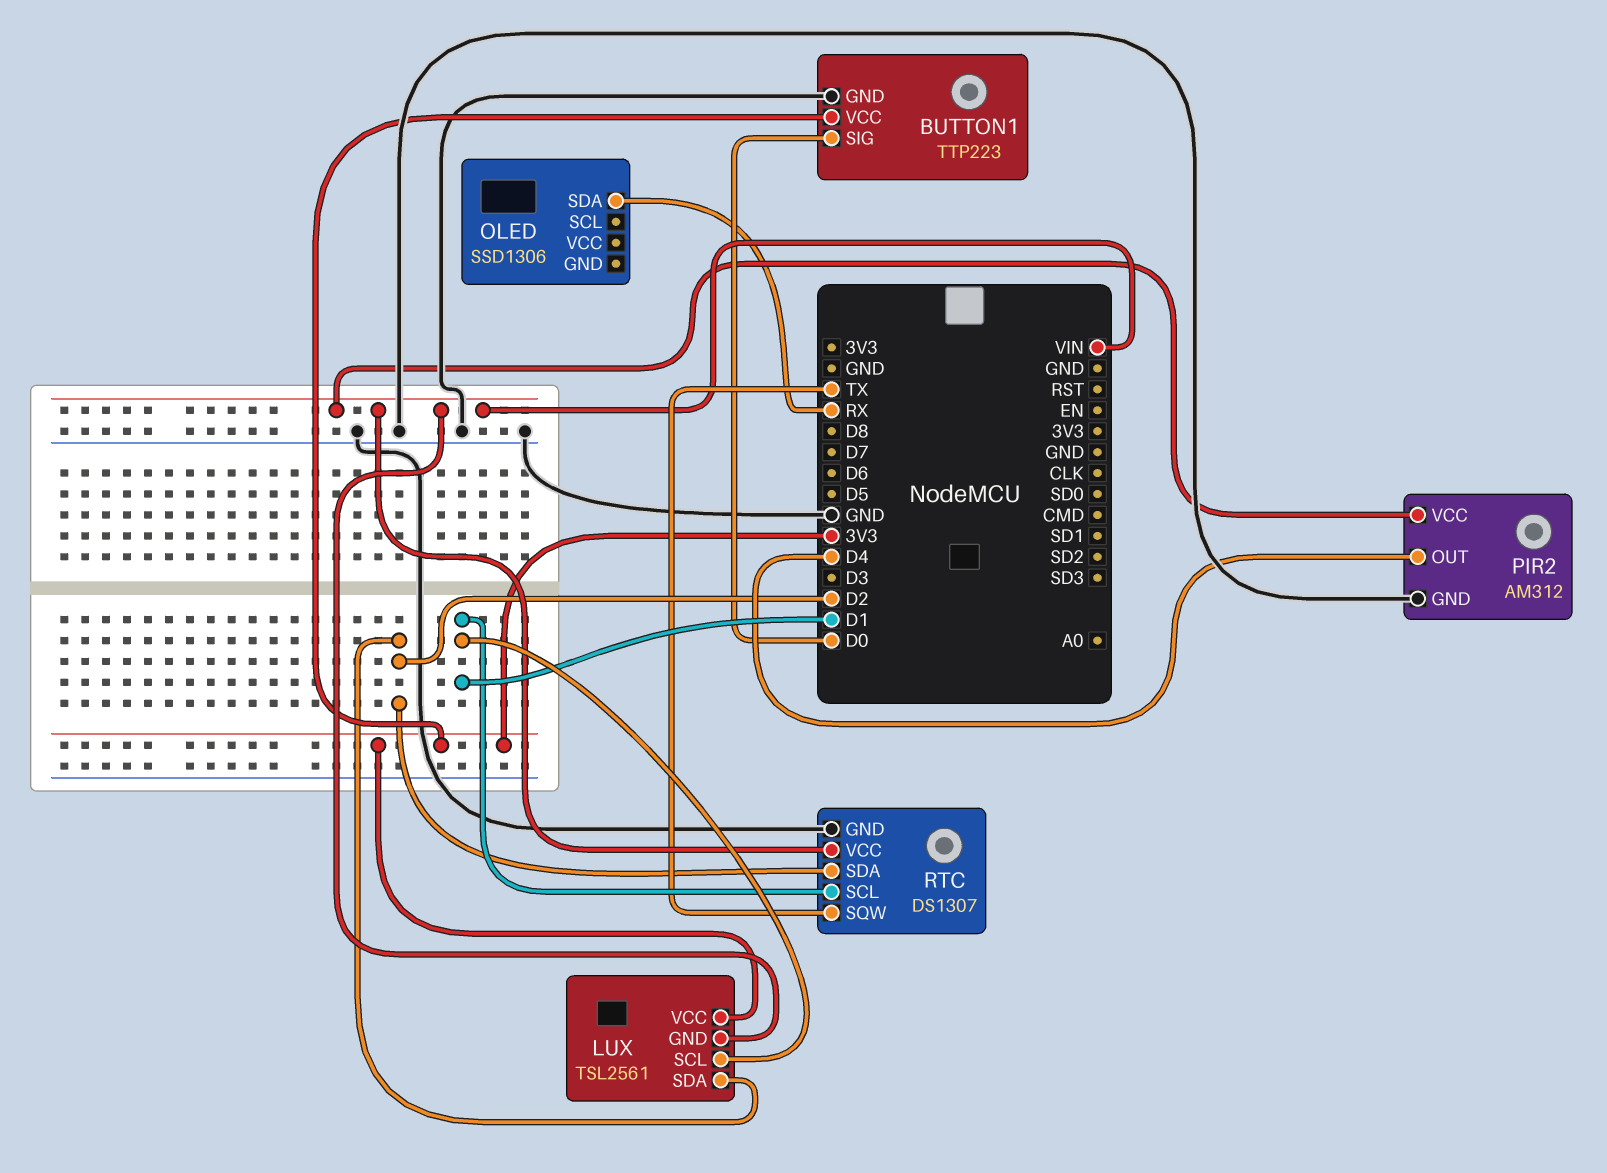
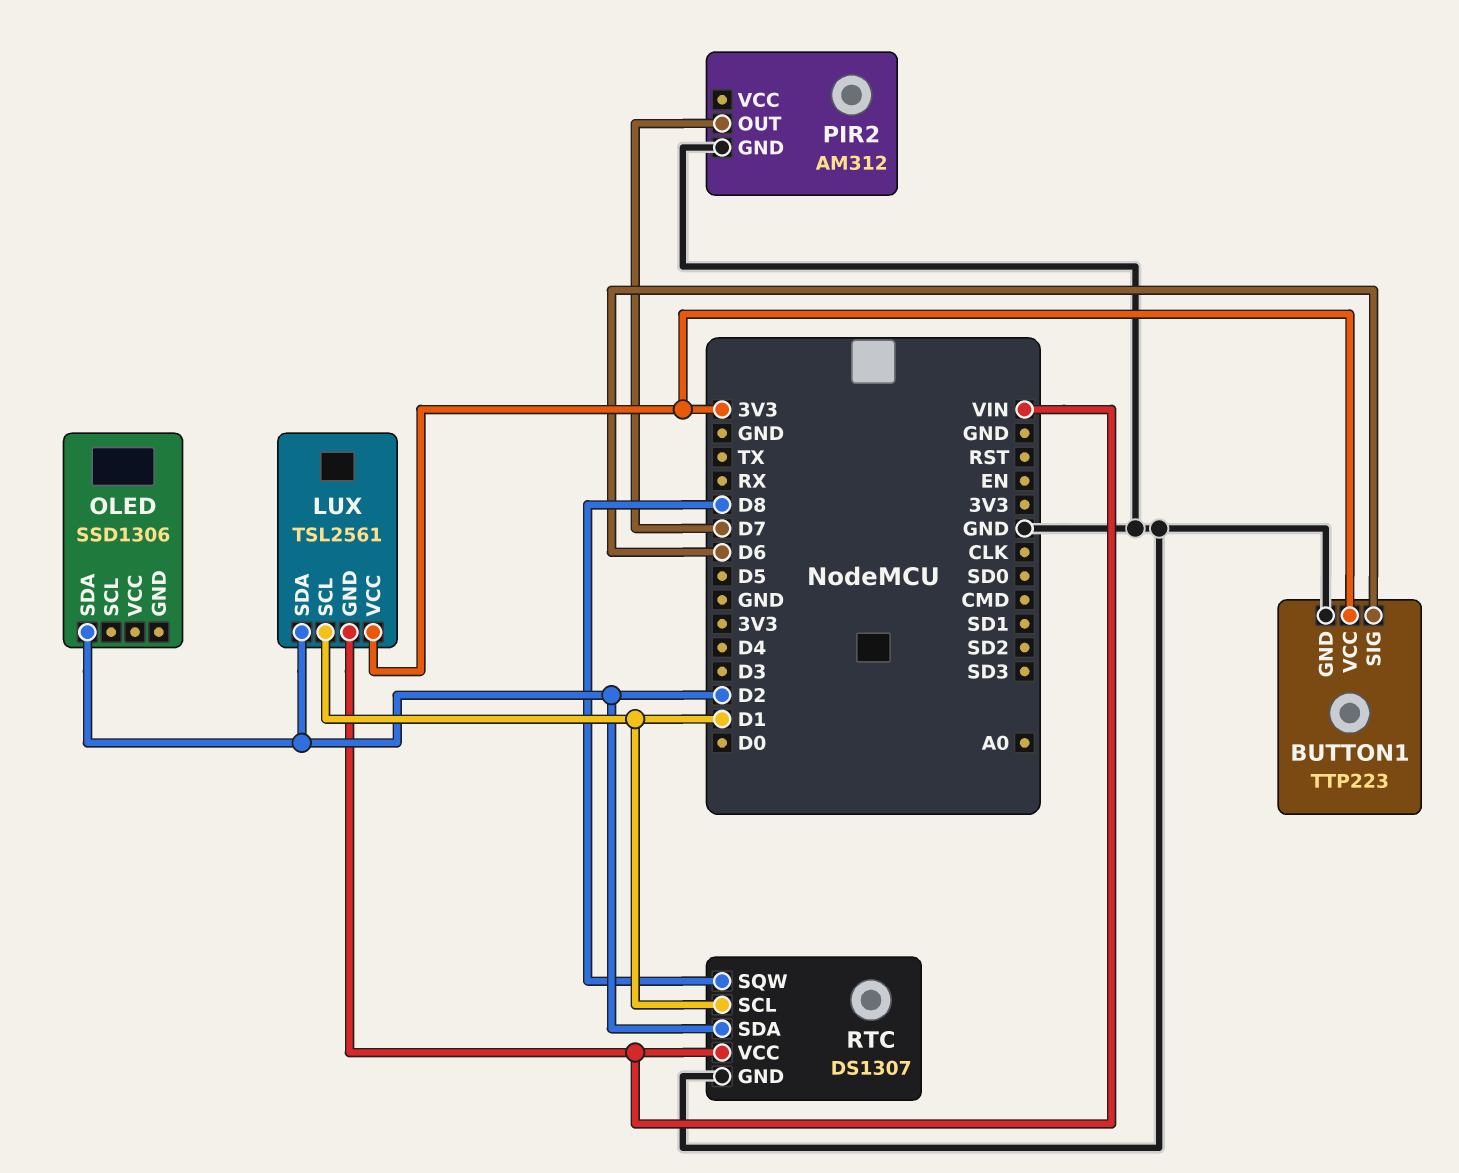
BUTTON1 pin SIG: D0 -> D6
OLED pin SDA: RX -> D2
PIR2 pin OUT: D4 -> D7
PIR2 pin VCC: VIN -> none
RTC pin SQW: TX -> D8

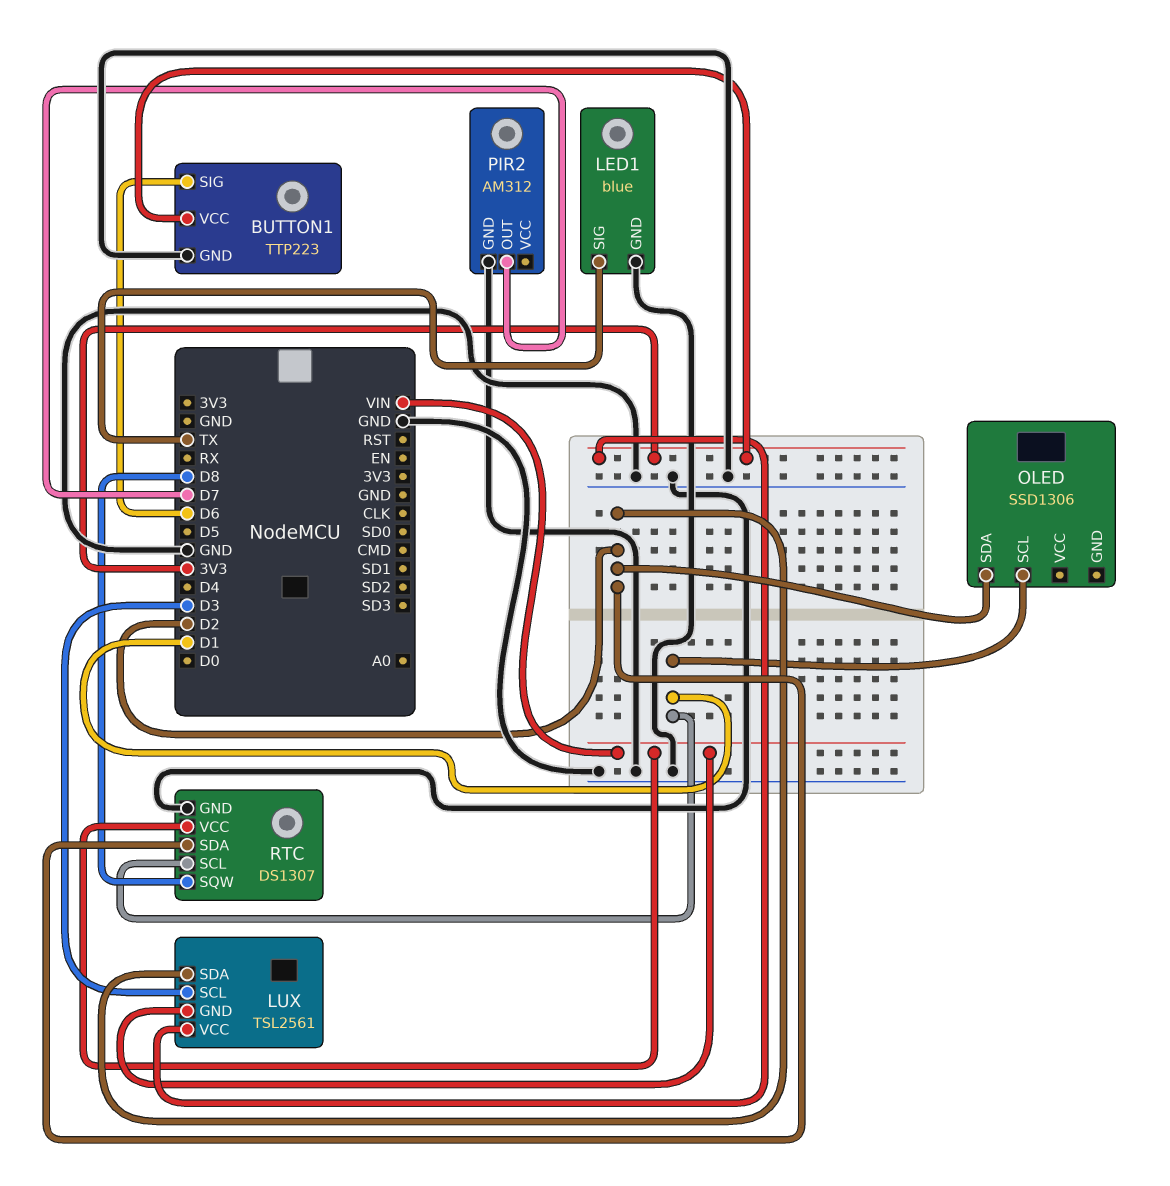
LED1: none -> blue
LED1 pin GND: none -> GND
LED1 pin SIG: none -> TX
LUX pin SCL: D1 -> D3
OLED pin SCL: none -> D1

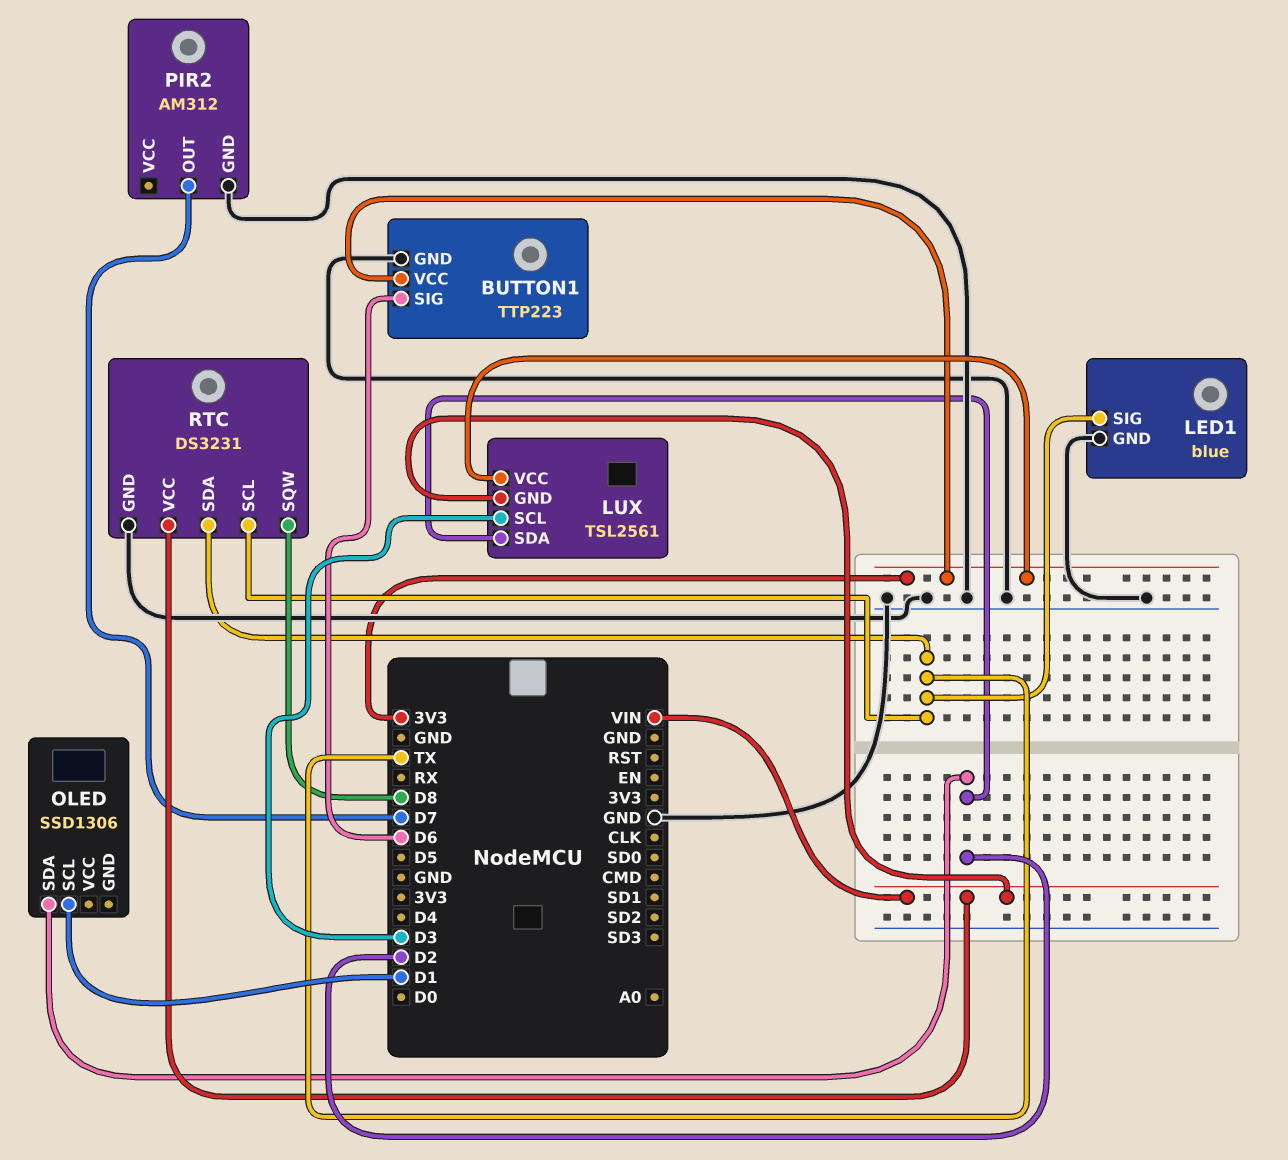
RTC: DS1307 -> DS3231
RTC pin SCL: D1 -> TX
RTC pin SDA: D2 -> TX

